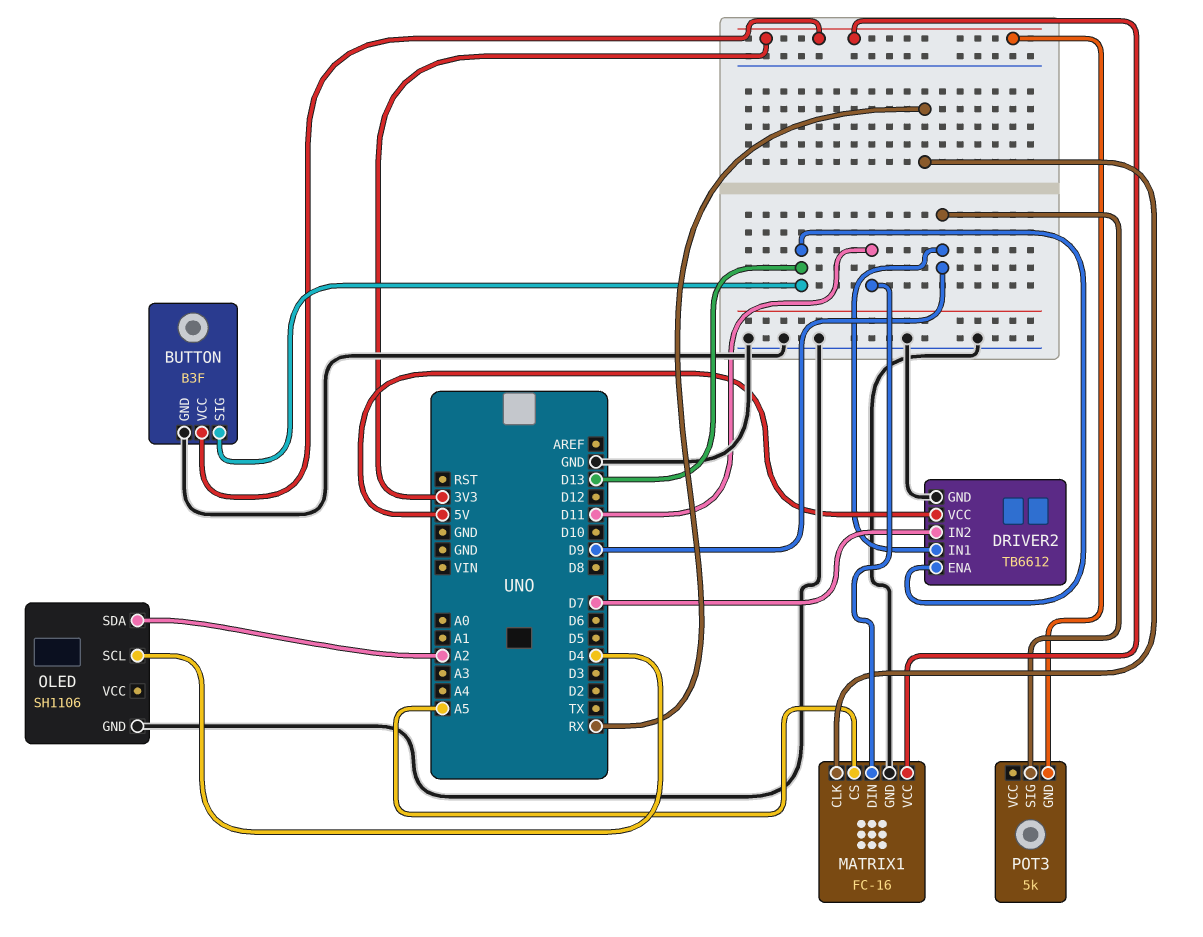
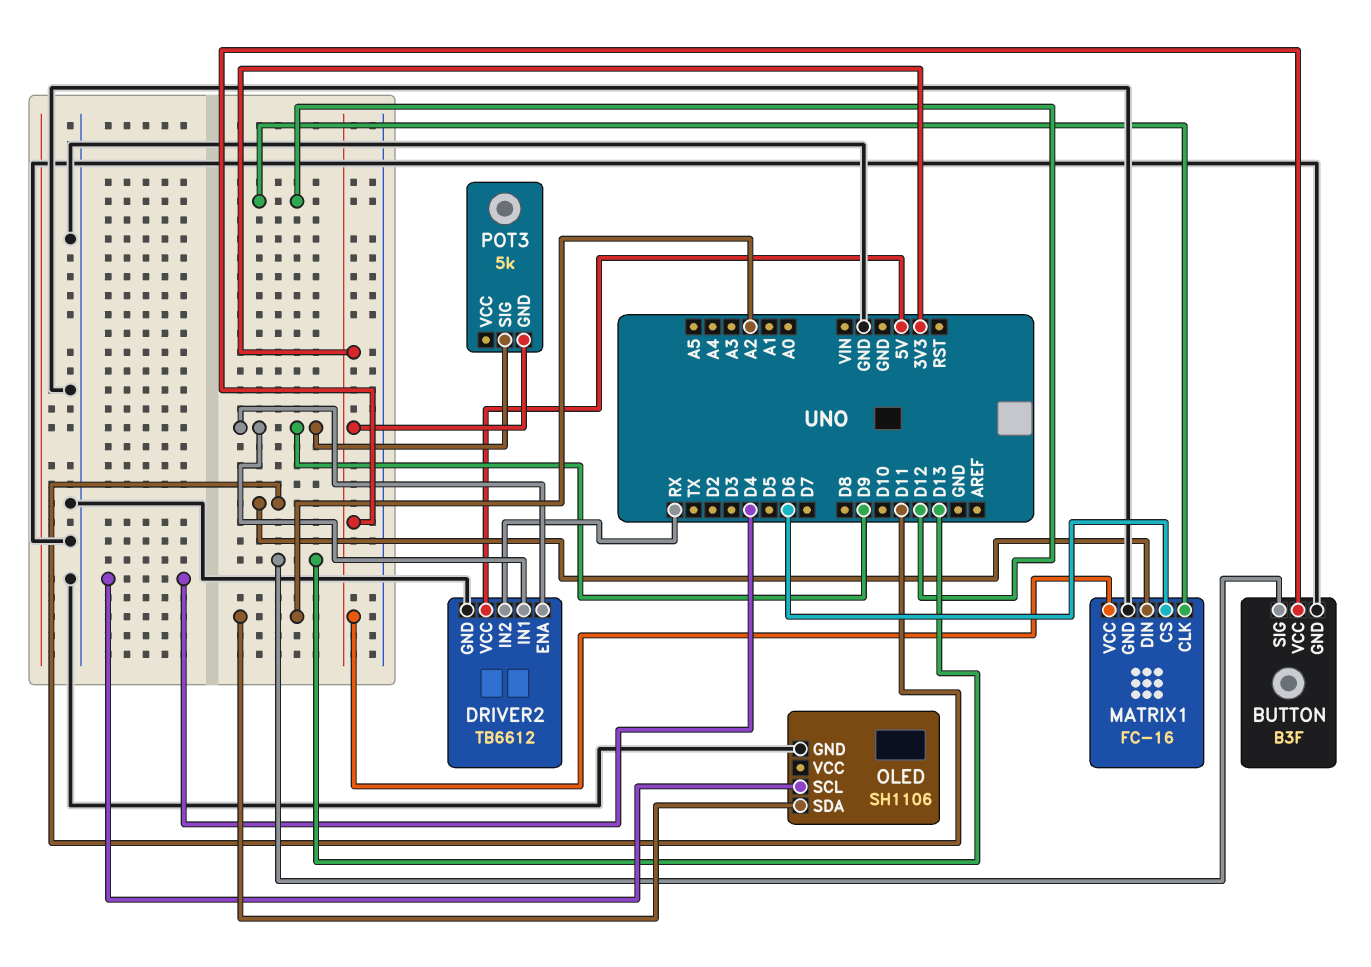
DRIVER2 pin ENA: D13 -> D9
DRIVER2 pin IN2: D7 -> RX
MATRIX1 pin CLK: RX -> D12
MATRIX1 pin CS: A5 -> D6

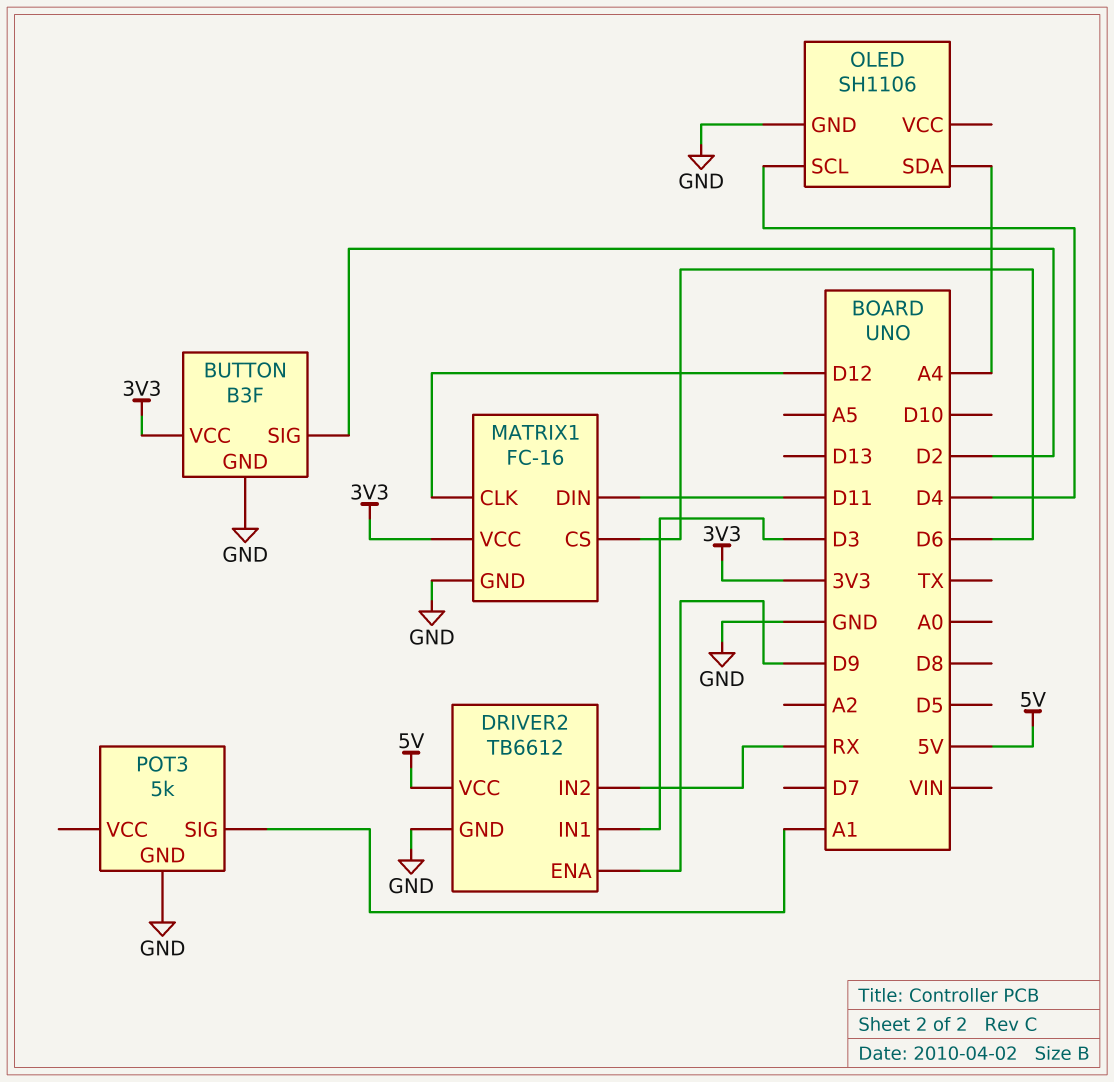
BUTTON pin SIG: D13 -> D2
DRIVER2 pin IN1: D9 -> D3
OLED pin SDA: A2 -> A4
POT3 pin GND: 3V3 -> GND
POT3 pin SIG: D9 -> A1

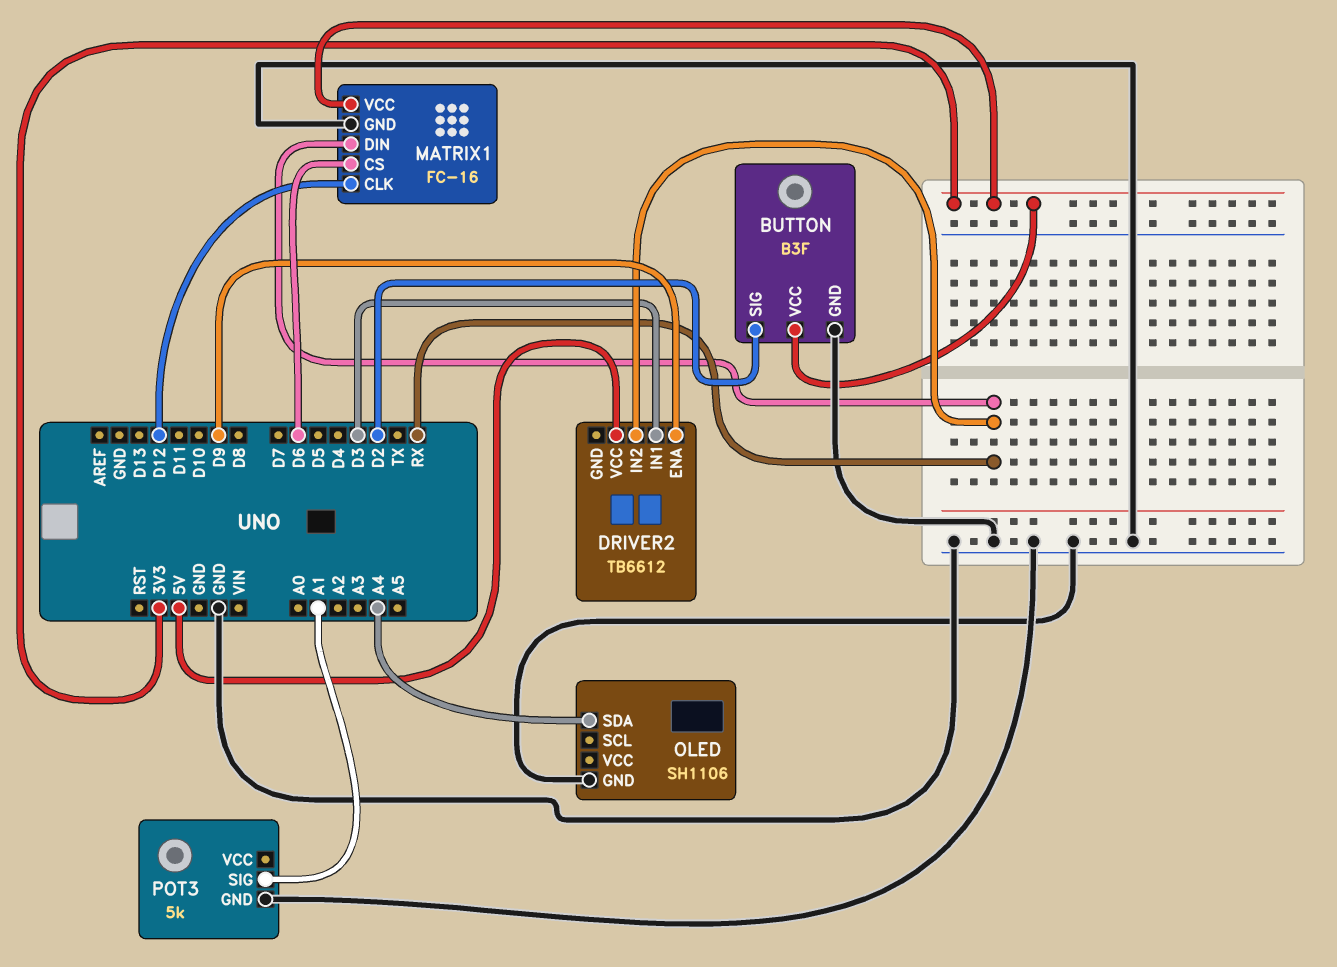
DRIVER2 pin GND: GND -> none
MATRIX1 pin DIN: D11 -> RX
OLED pin SCL: D4 -> none

